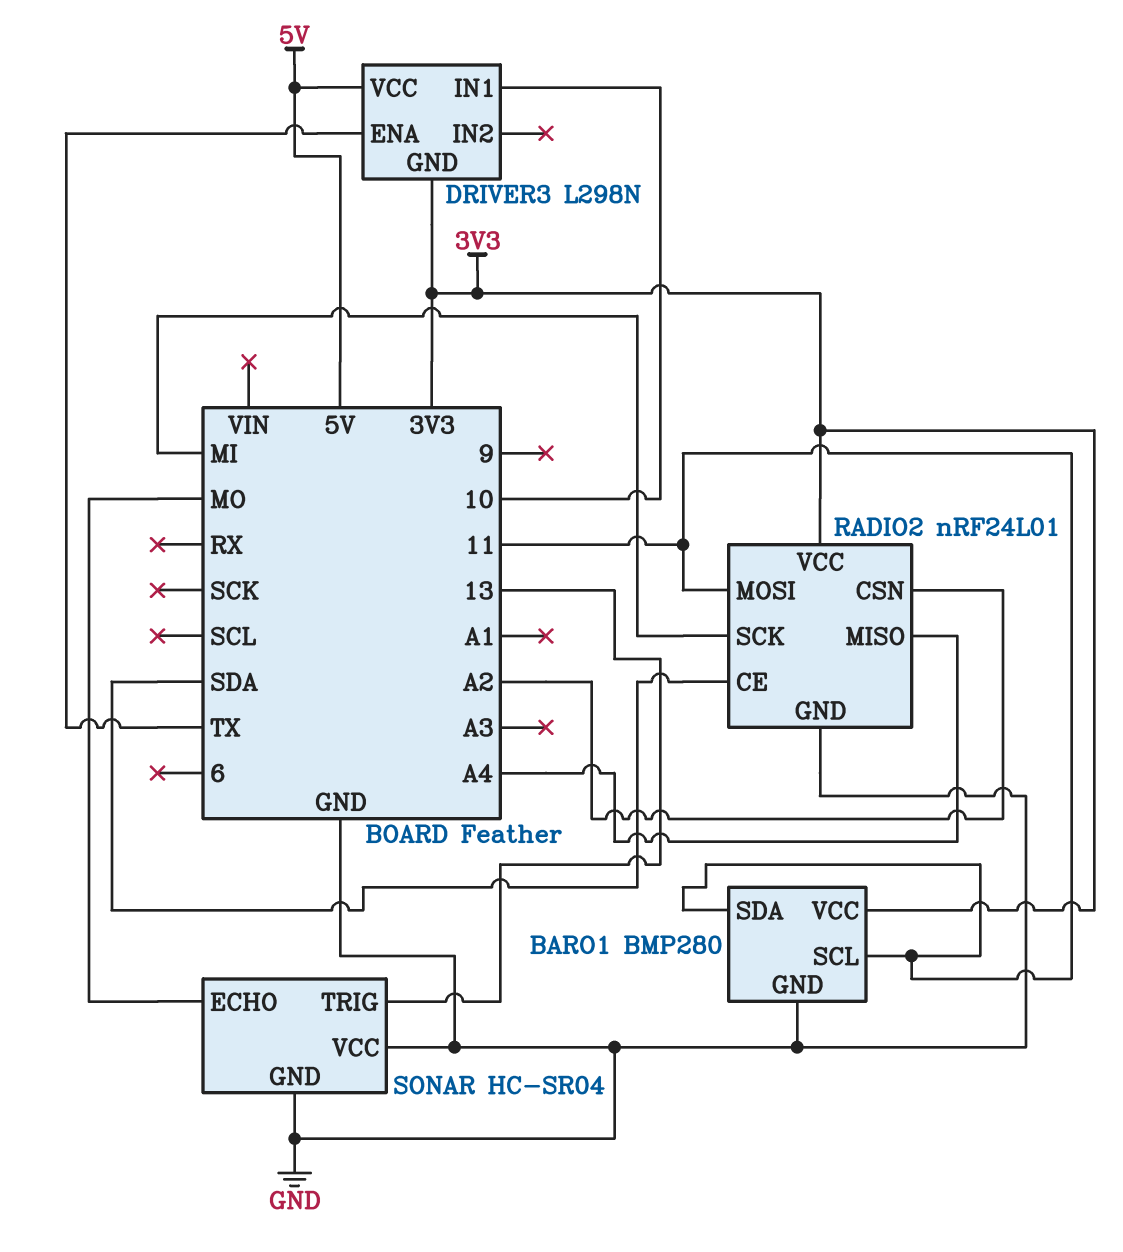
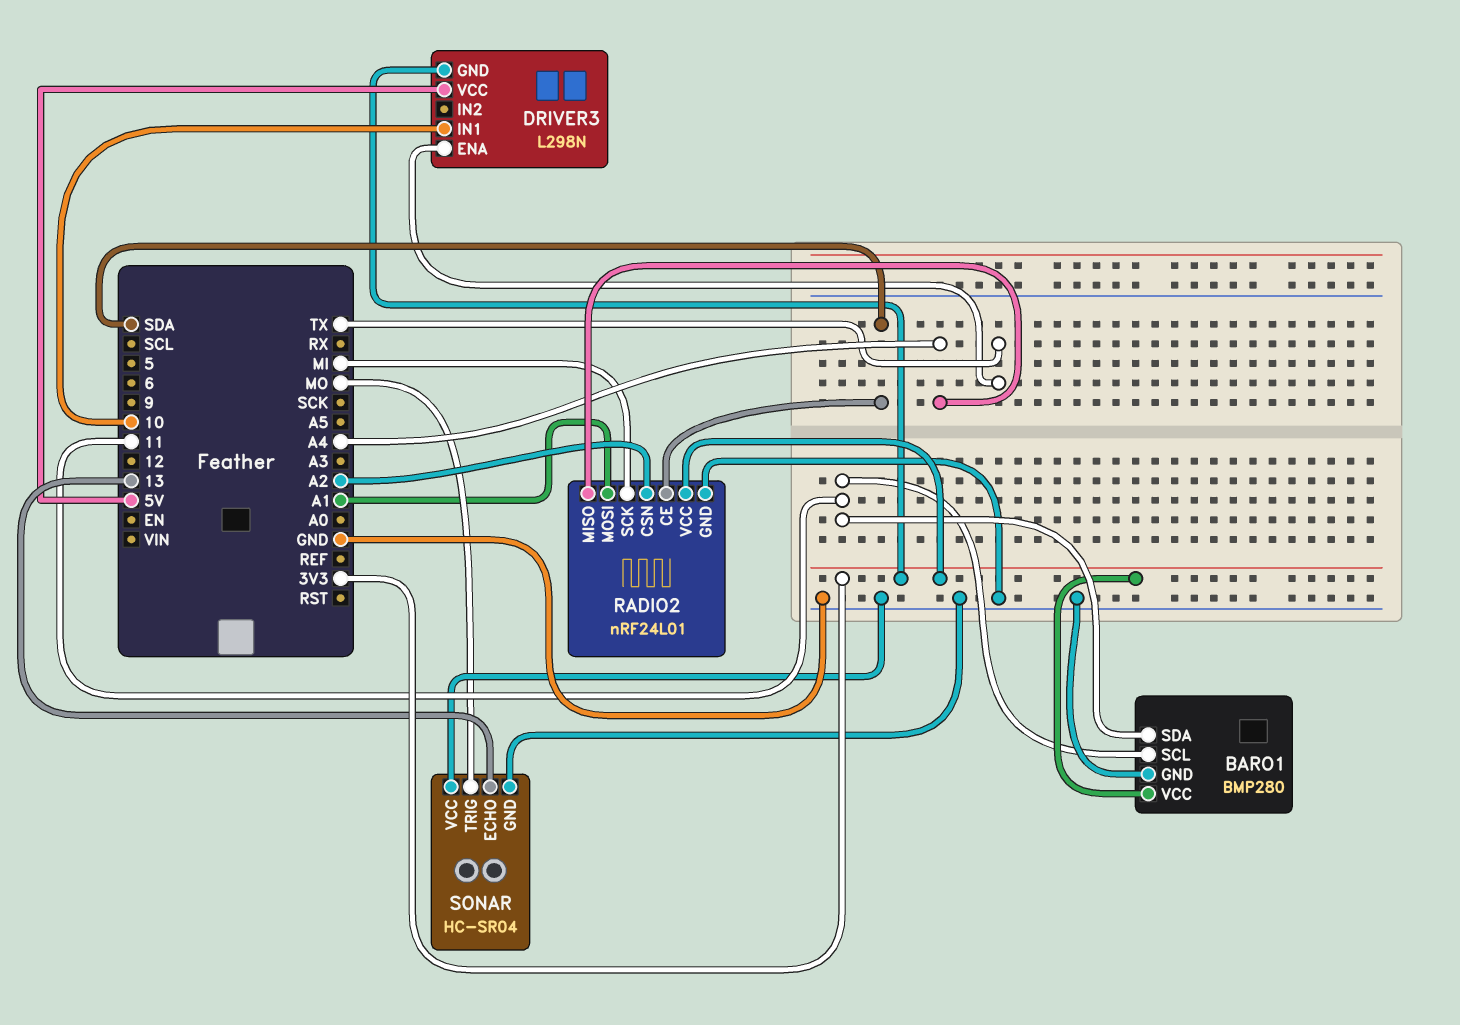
RADIO2 pin MOSI: 11 -> A1
SONAR pin ECHO: MO -> 13
SONAR pin TRIG: 13 -> MO

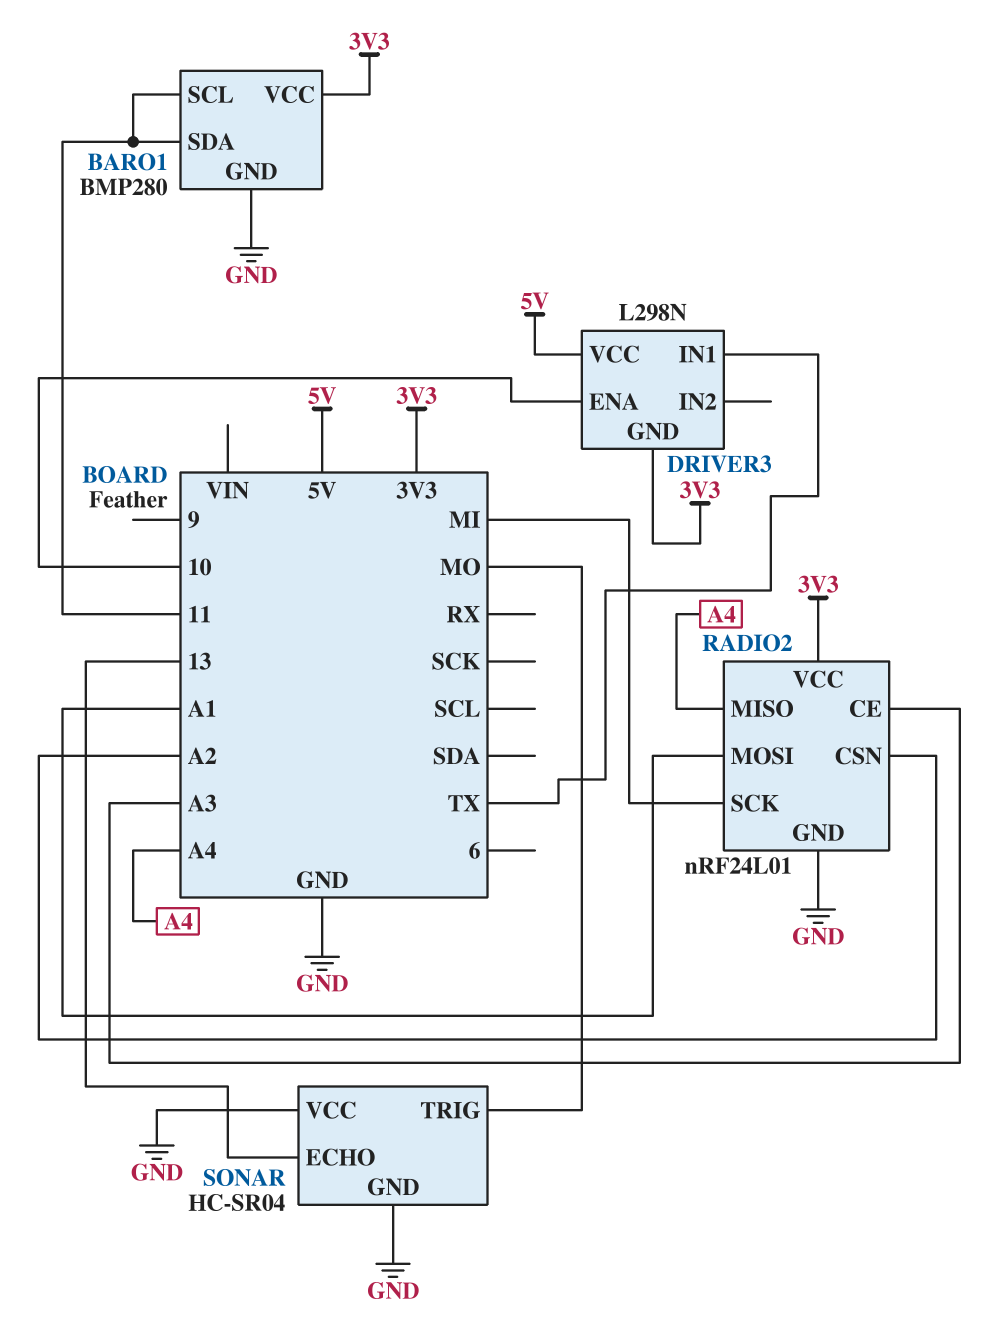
DRIVER3 pin ENA: TX -> 10
DRIVER3 pin IN1: 10 -> TX
RADIO2 pin CE: SDA -> A3

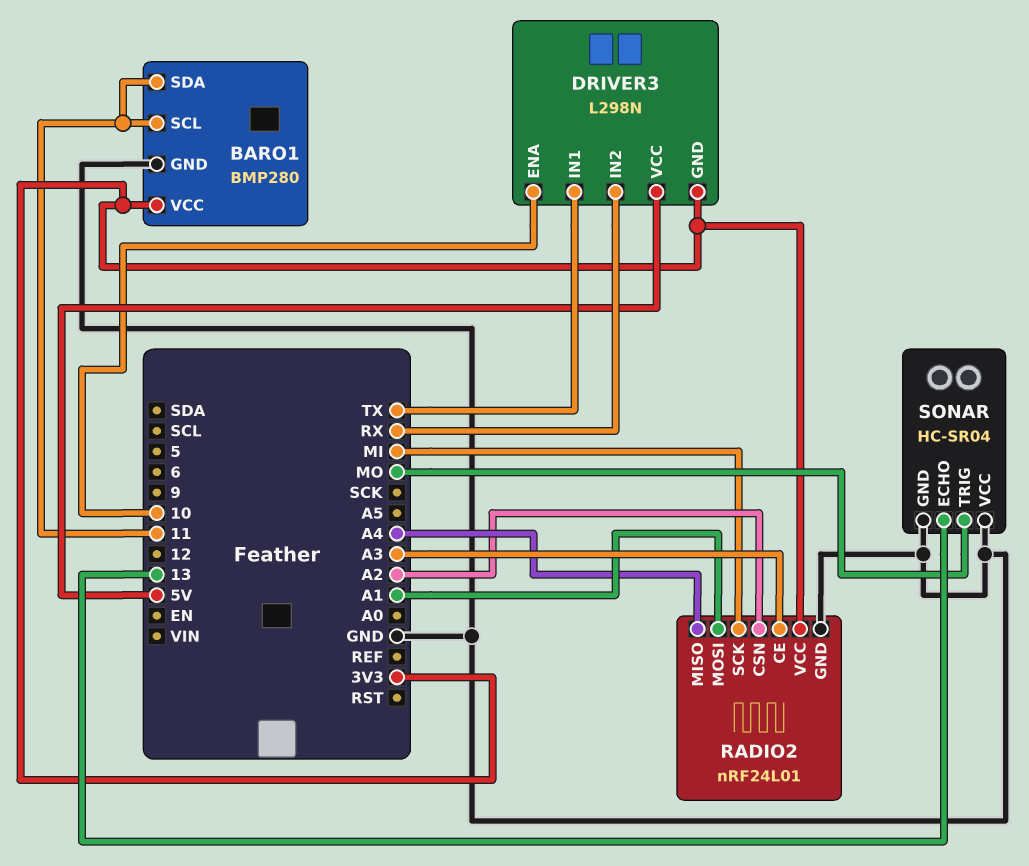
DRIVER3 pin IN2: none -> RX

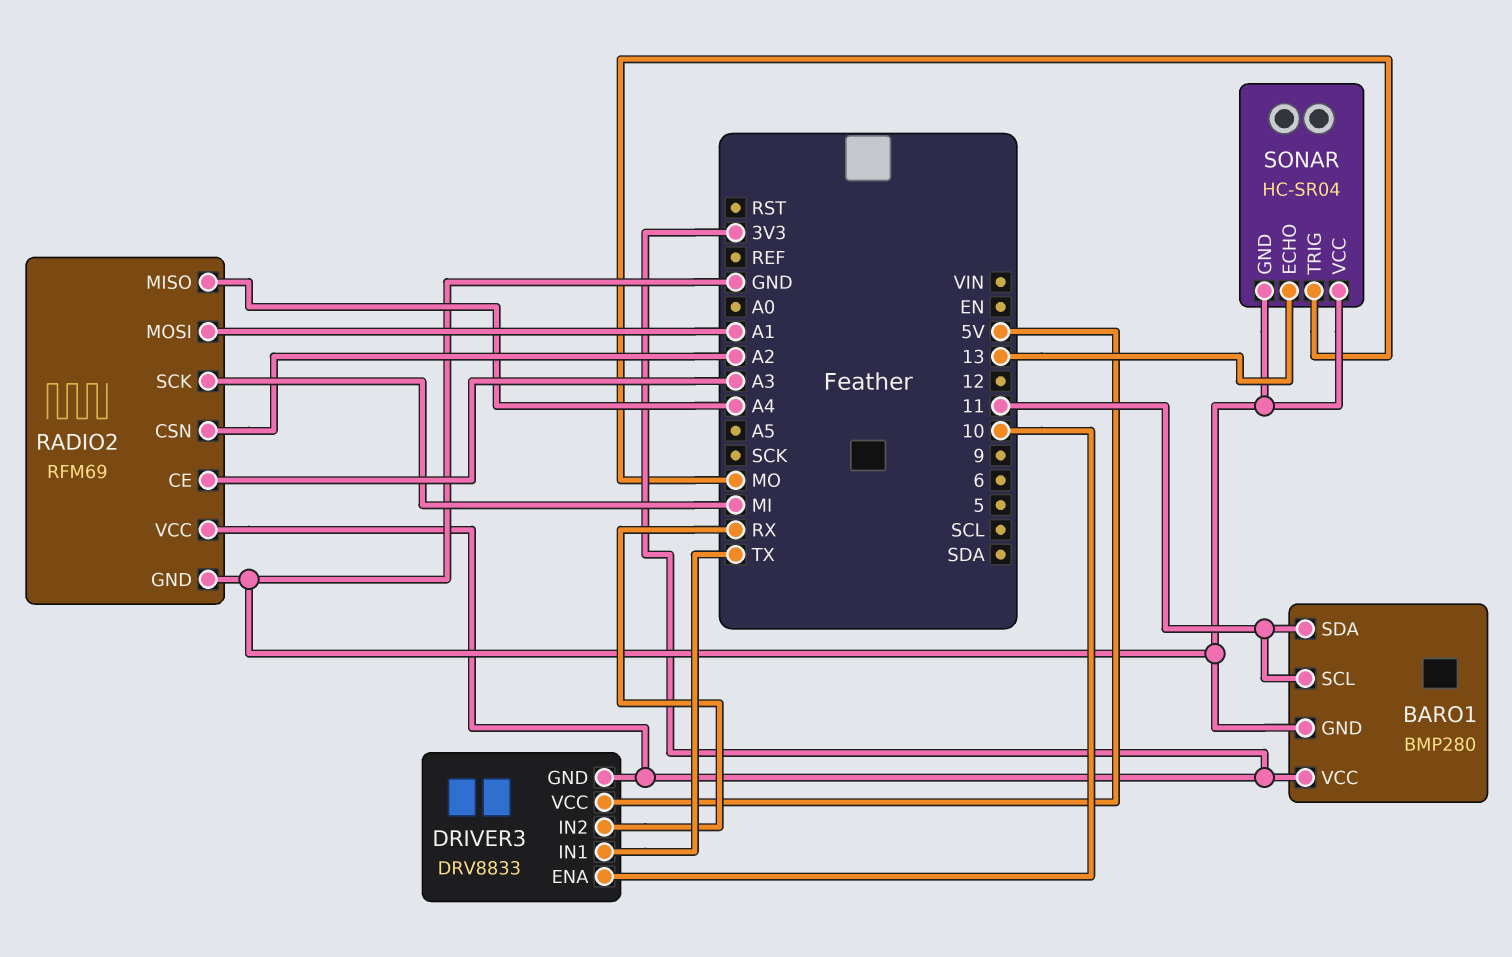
DRIVER3: L298N -> DRV8833
RADIO2: nRF24L01 -> RFM69

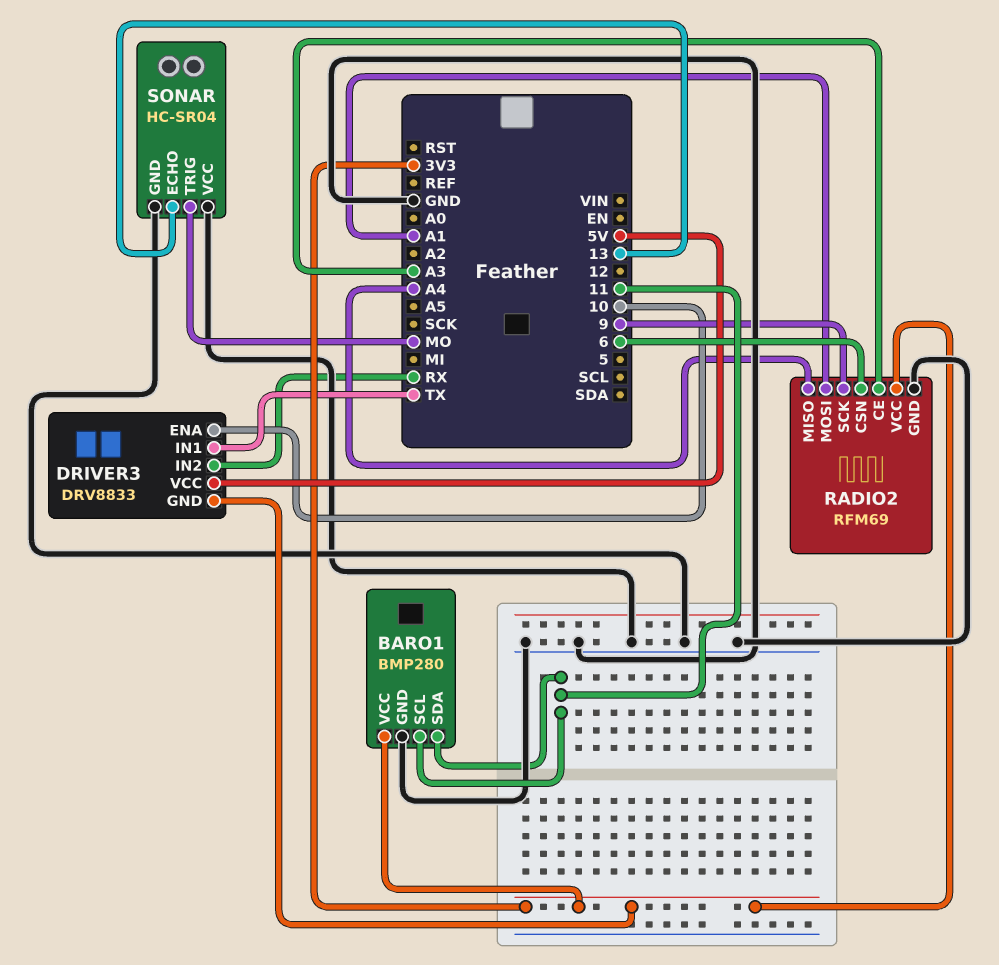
RADIO2 pin CSN: A2 -> 6
RADIO2 pin SCK: MI -> 9

